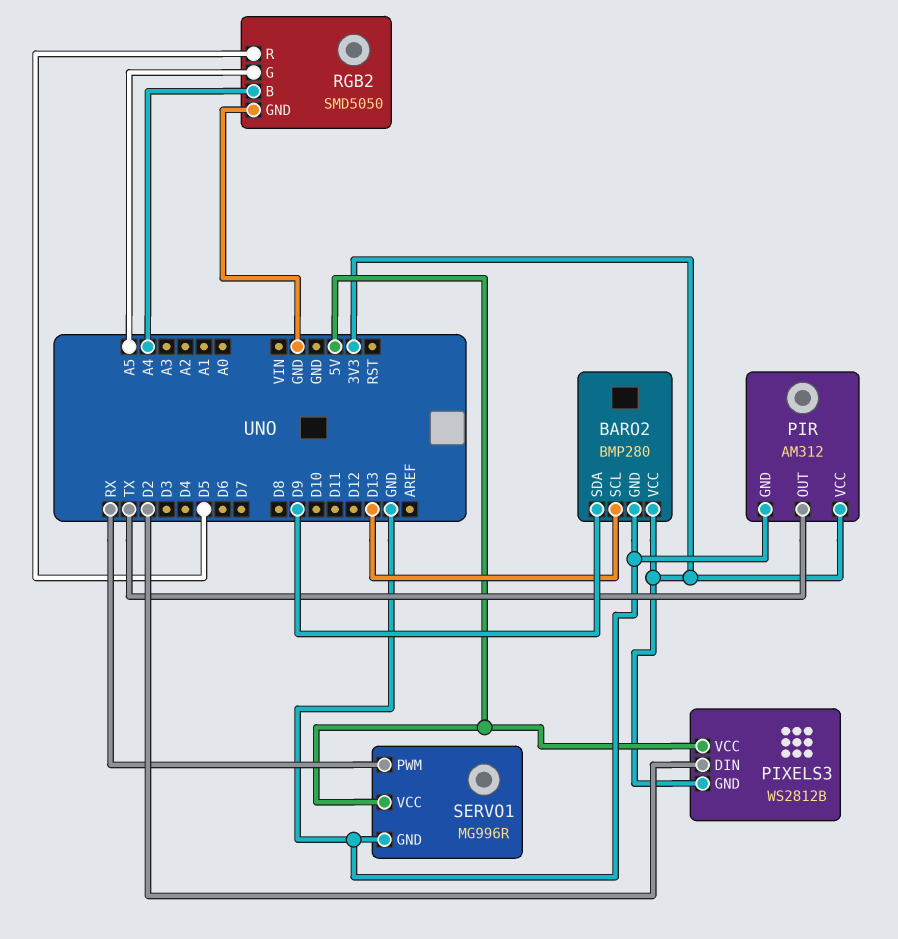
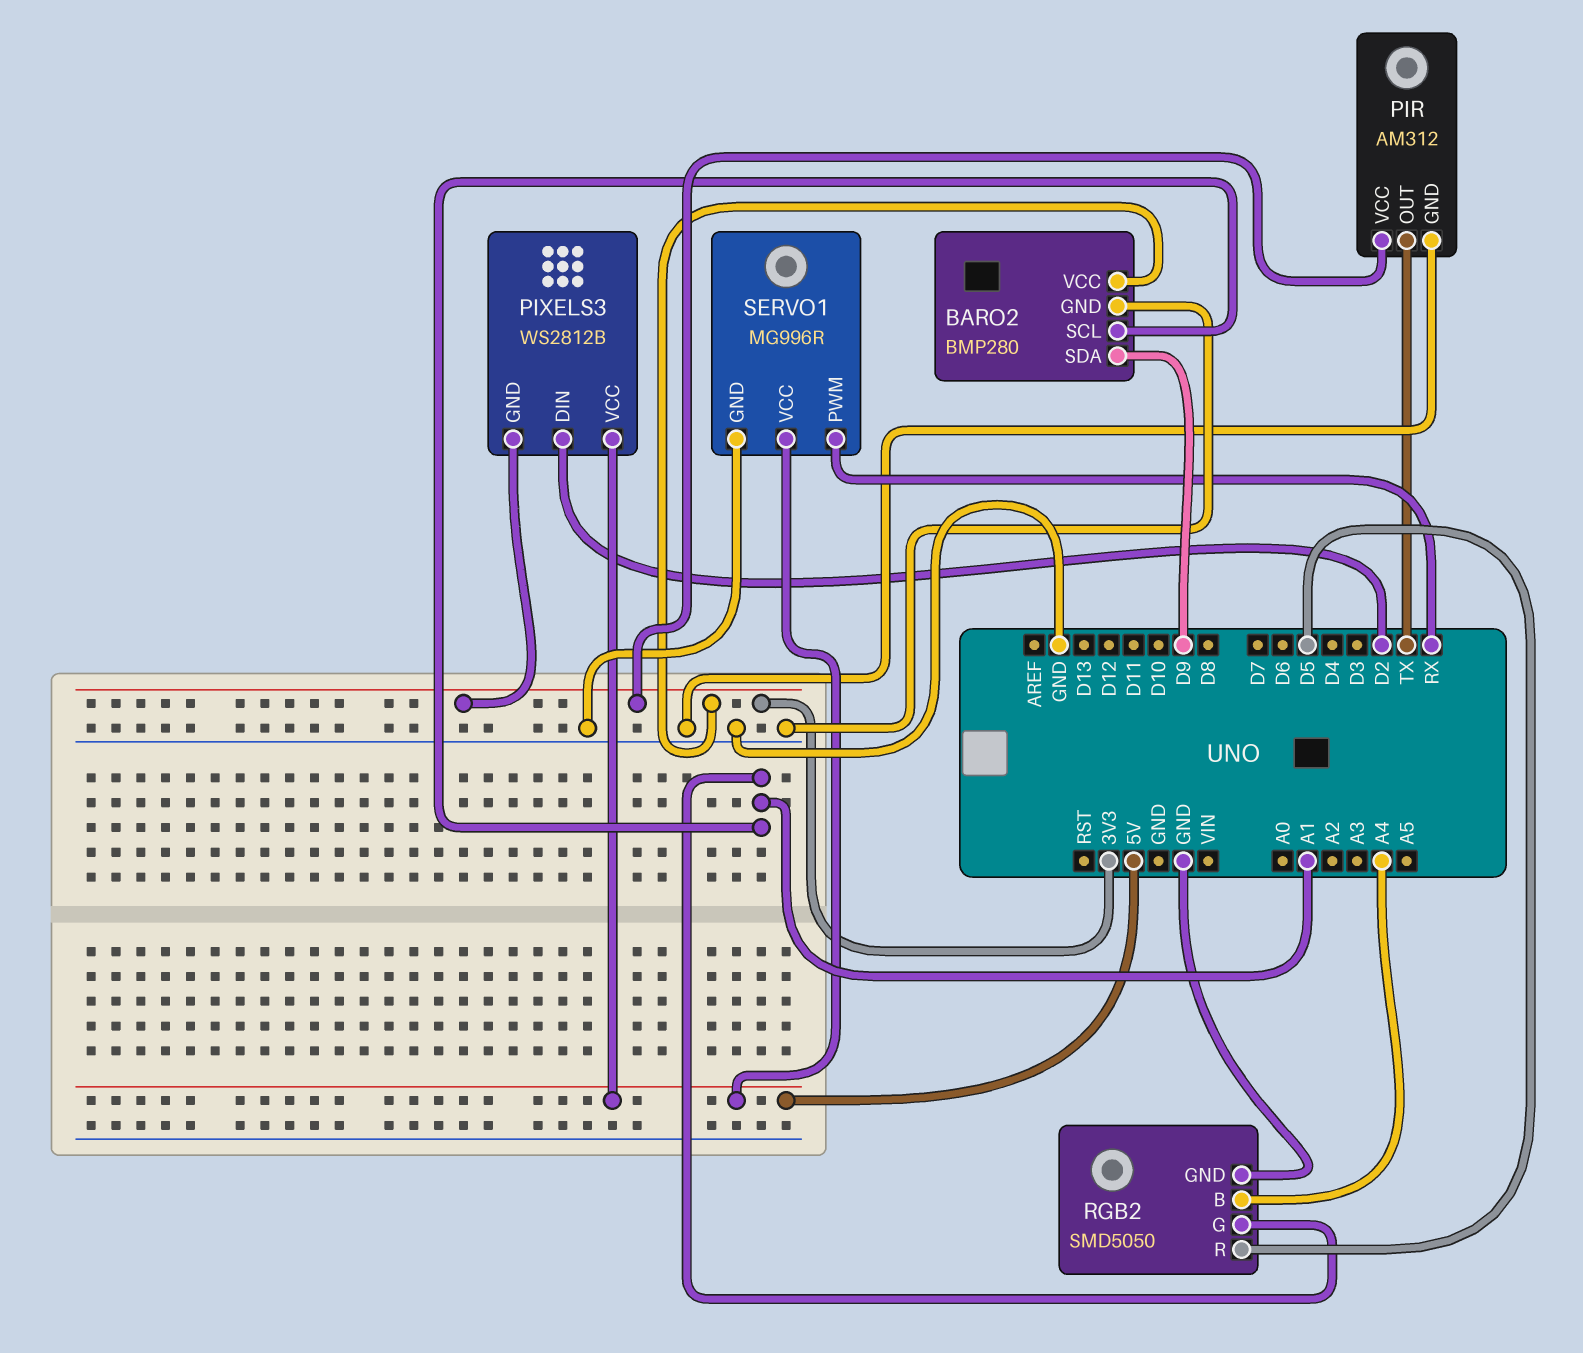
BARO2 pin SCL: D13 -> A1
RGB2 pin G: A5 -> A1

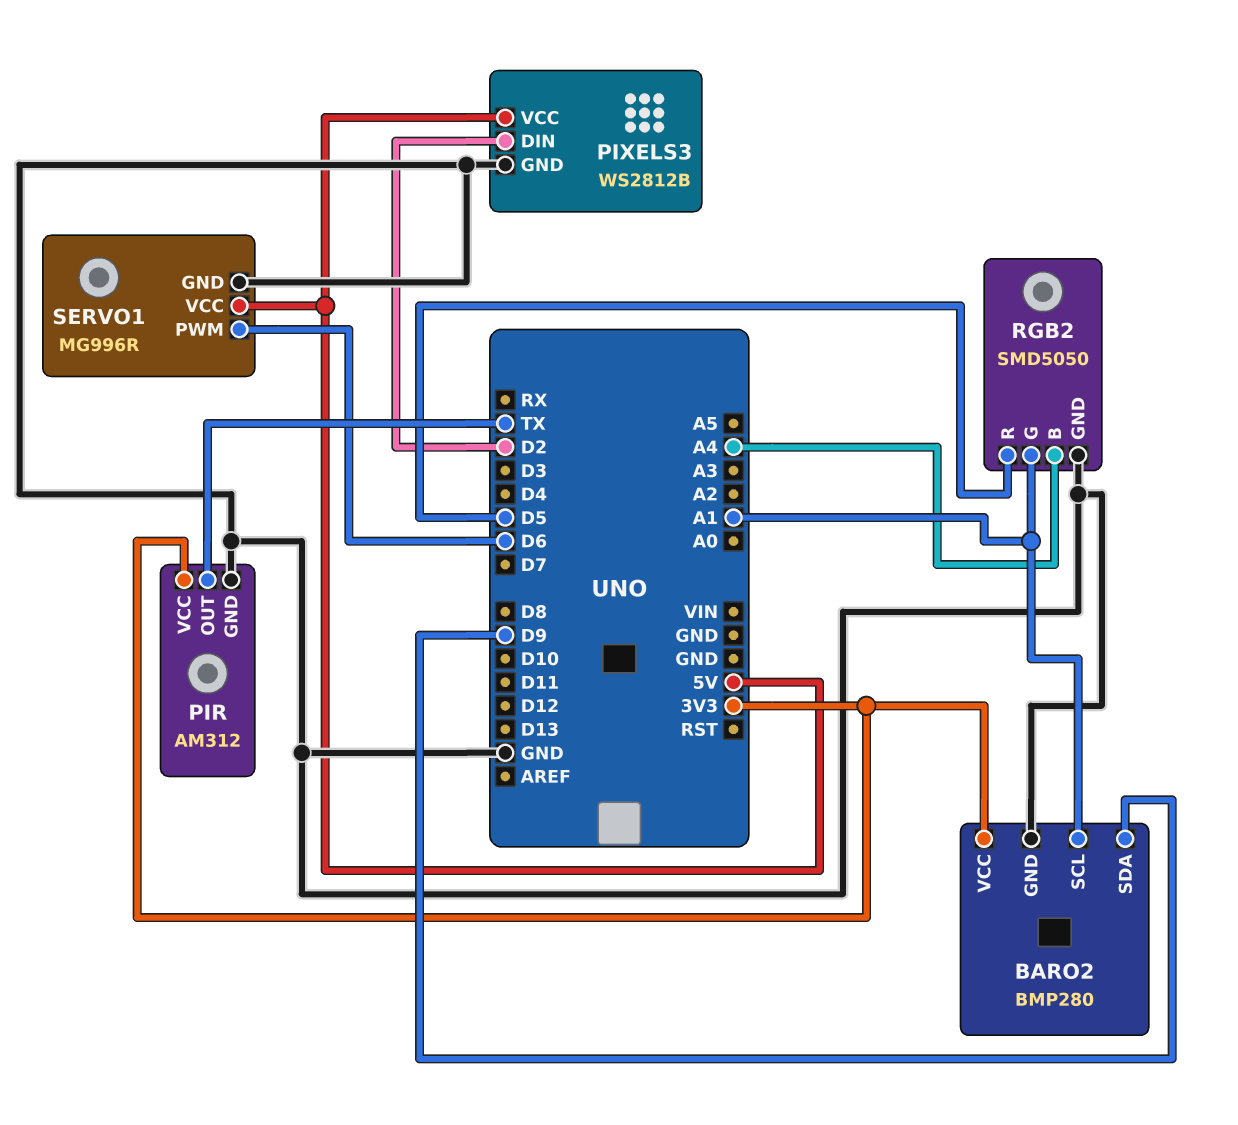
PIXELS3 pin GND: 3V3 -> GND
SERVO1 pin PWM: RX -> D6

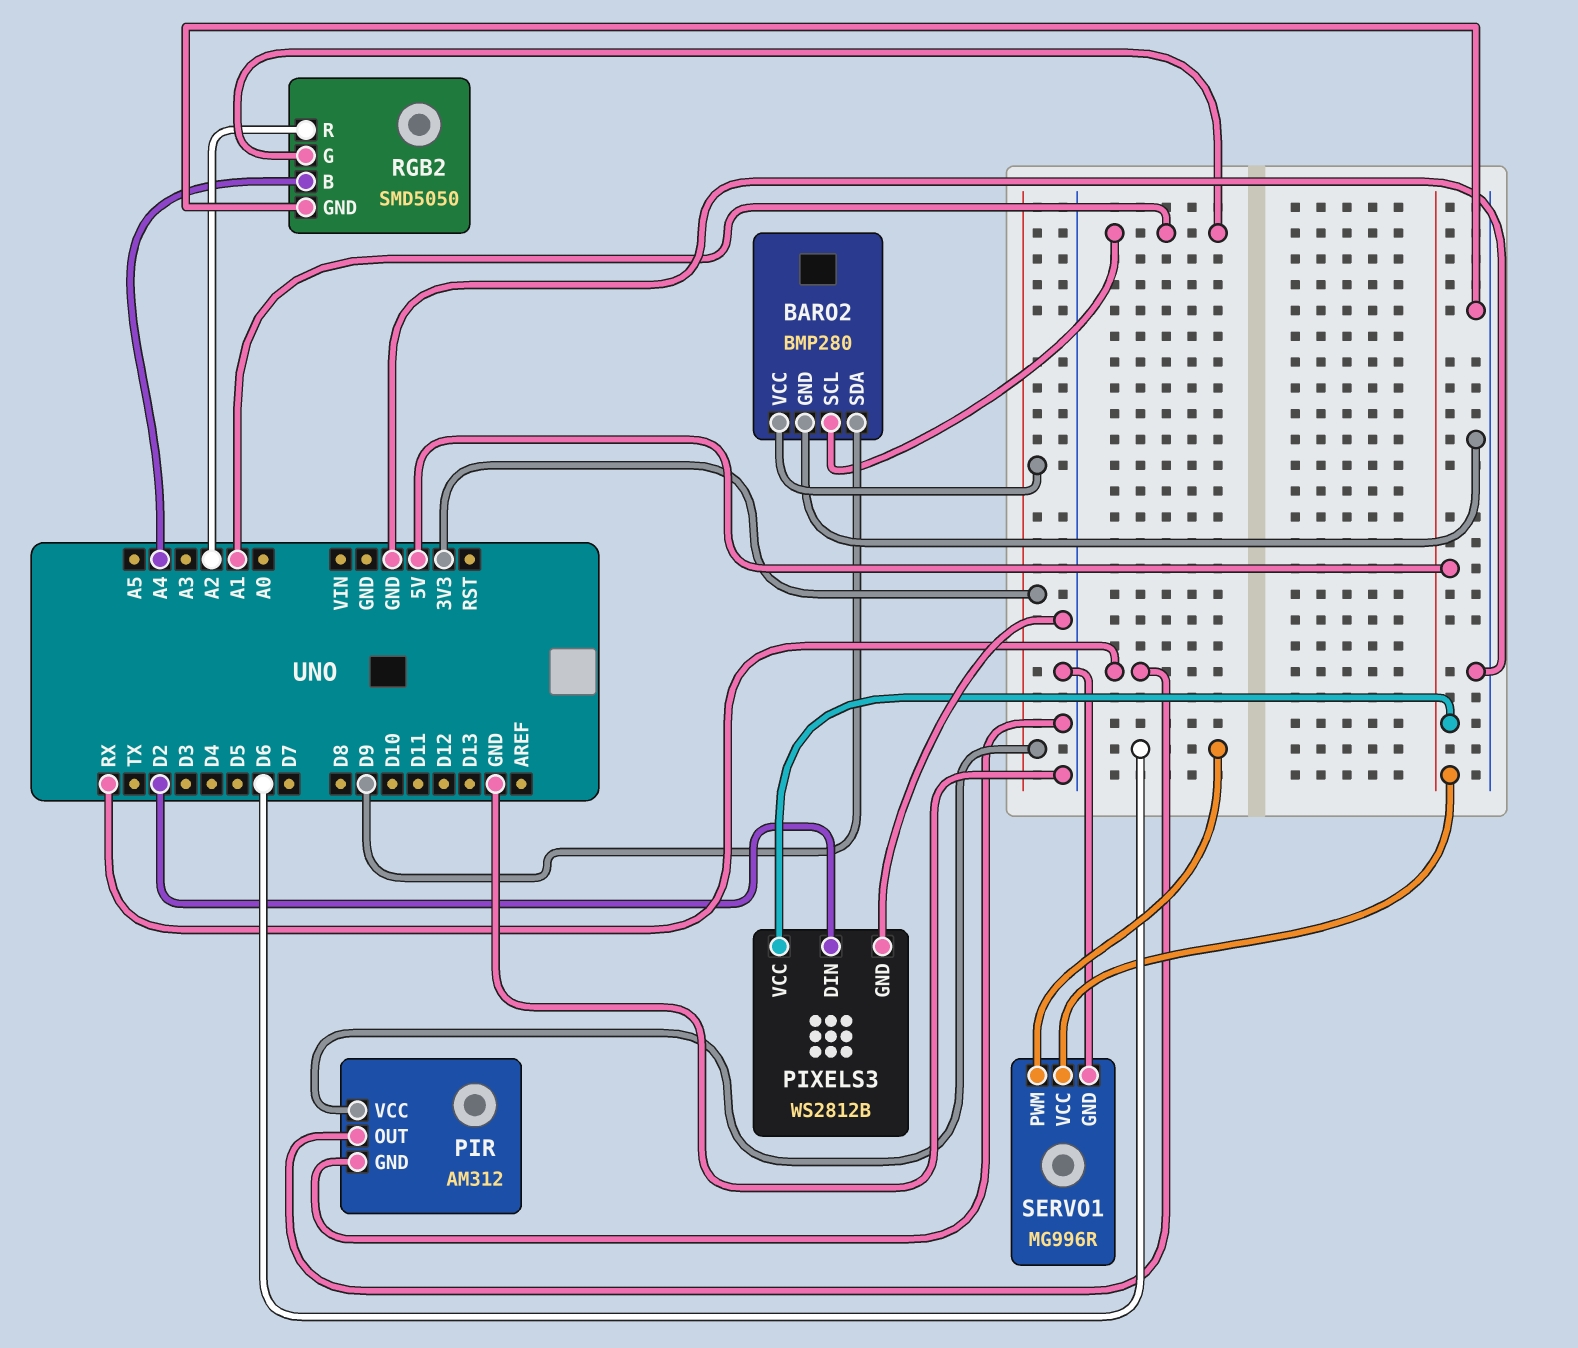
PIR pin OUT: TX -> RX
RGB2 pin R: D5 -> A2

